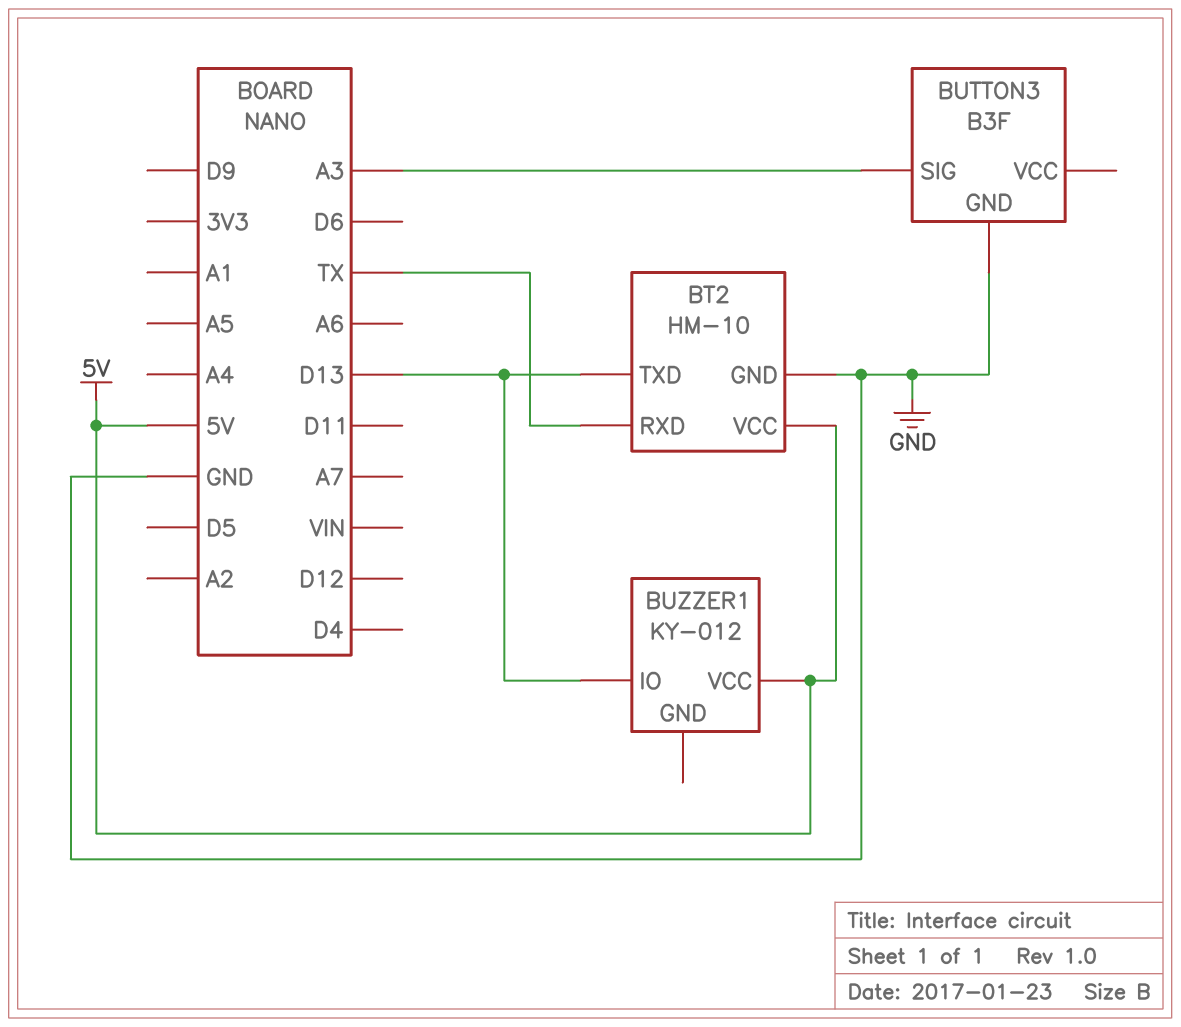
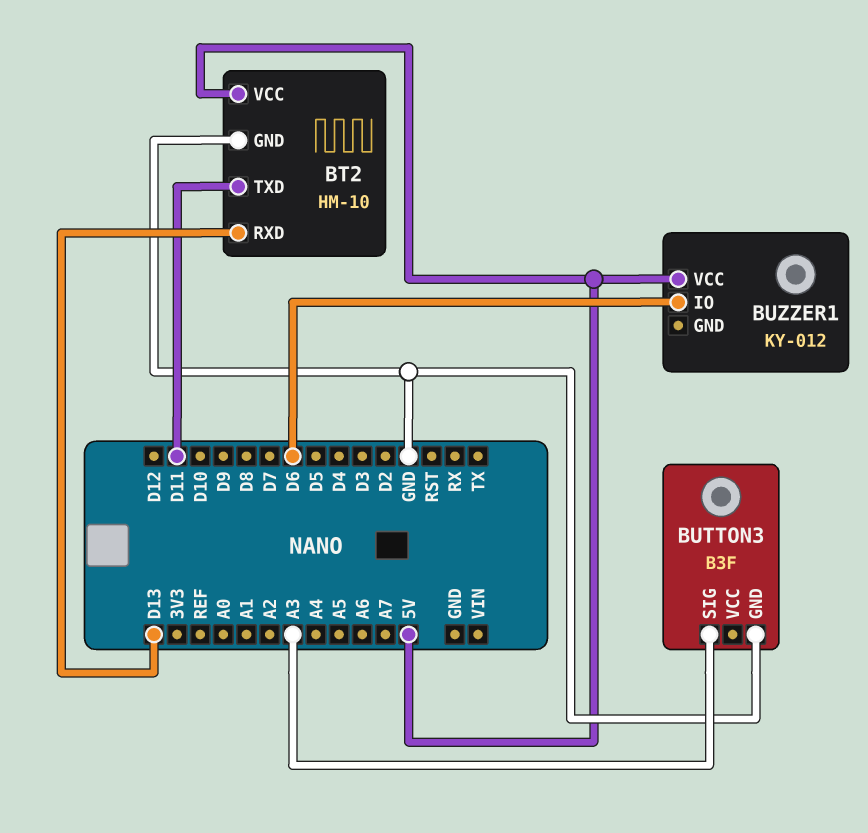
BT2 pin RXD: TX -> D13
BT2 pin TXD: D13 -> D11
BUZZER1 pin IO: D13 -> D6

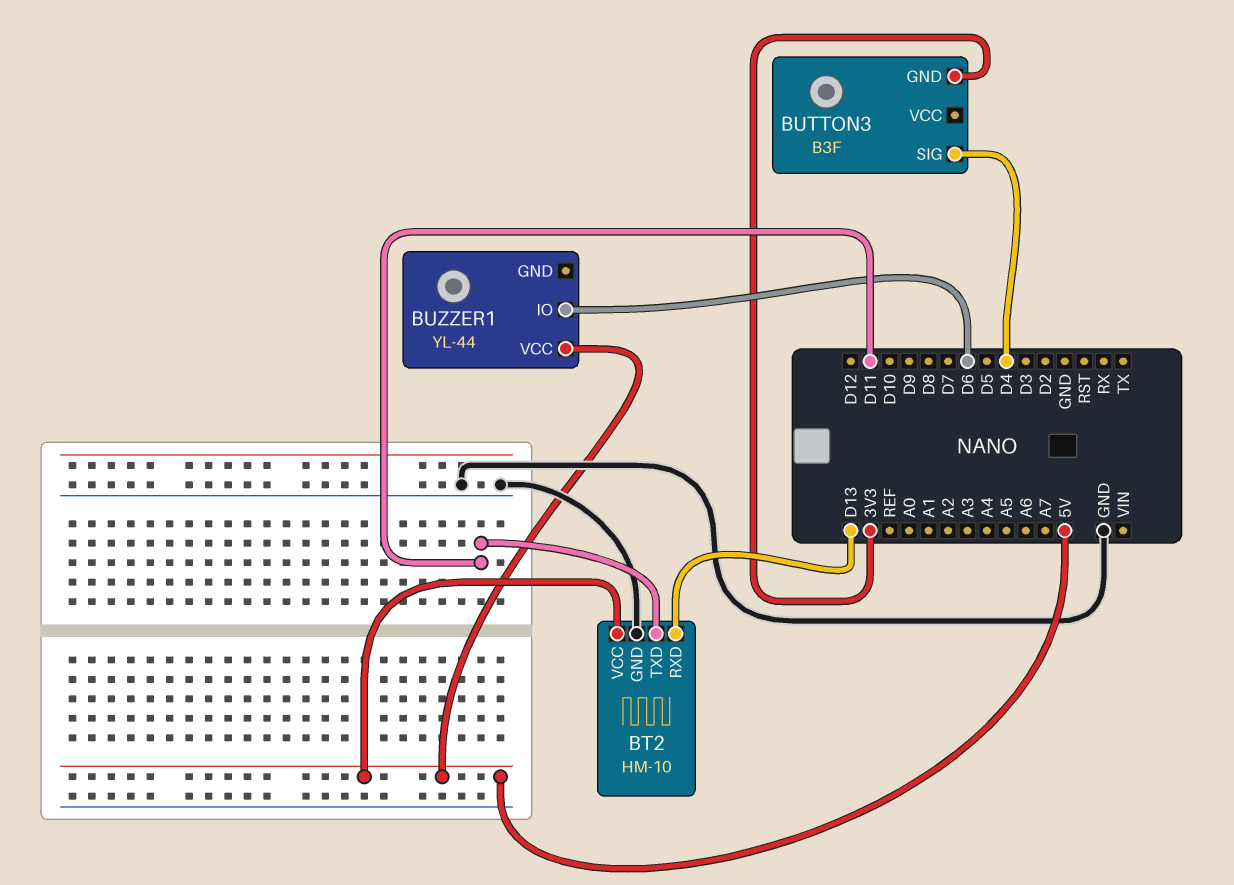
BUTTON3 pin GND: GND -> 3V3
BUTTON3 pin SIG: A3 -> D4
BUZZER1: KY-012 -> YL-44

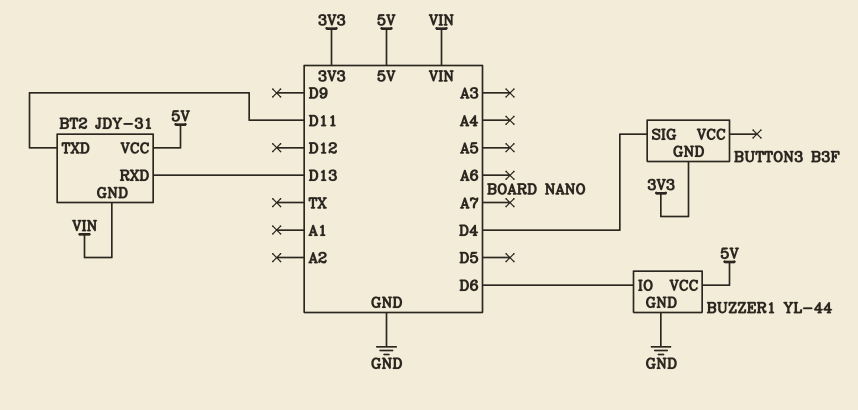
BT2: HM-10 -> JDY-31
BT2 pin GND: GND -> VIN
BUZZER1 pin GND: none -> GND

